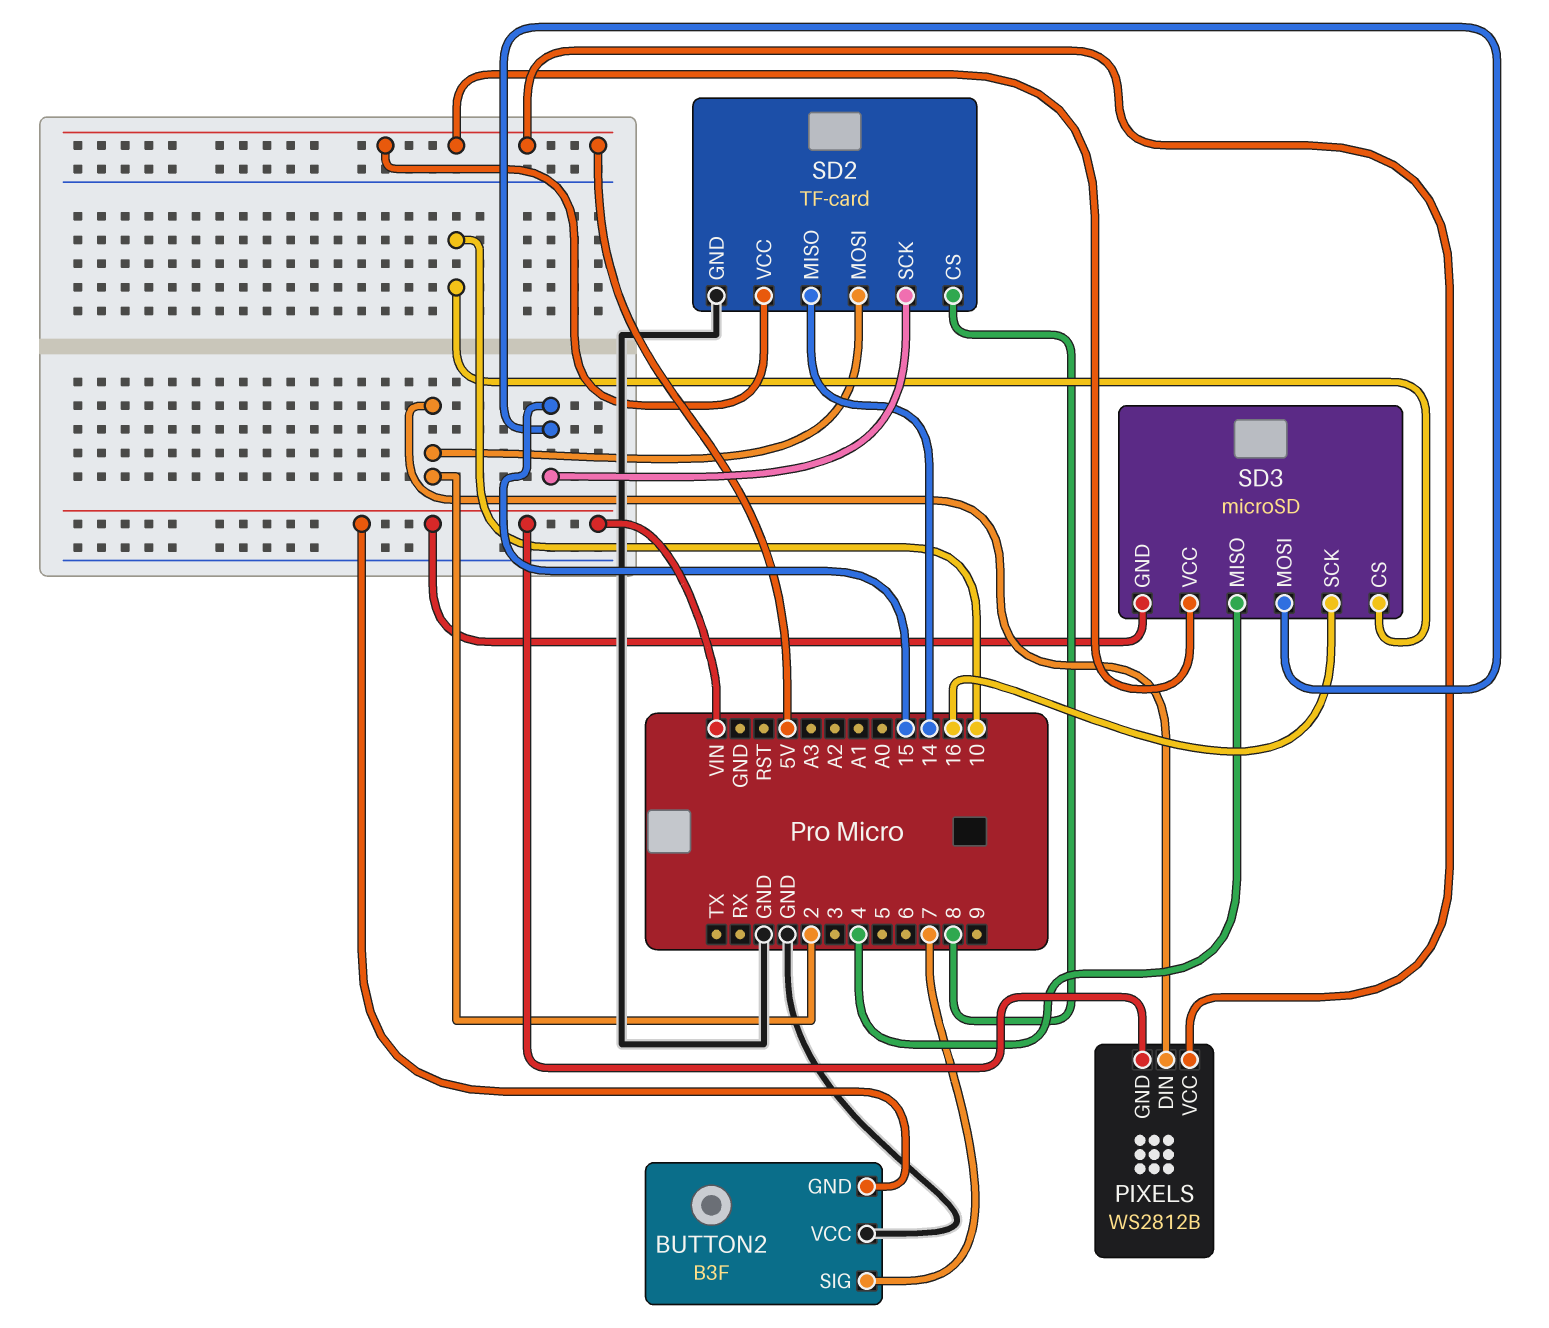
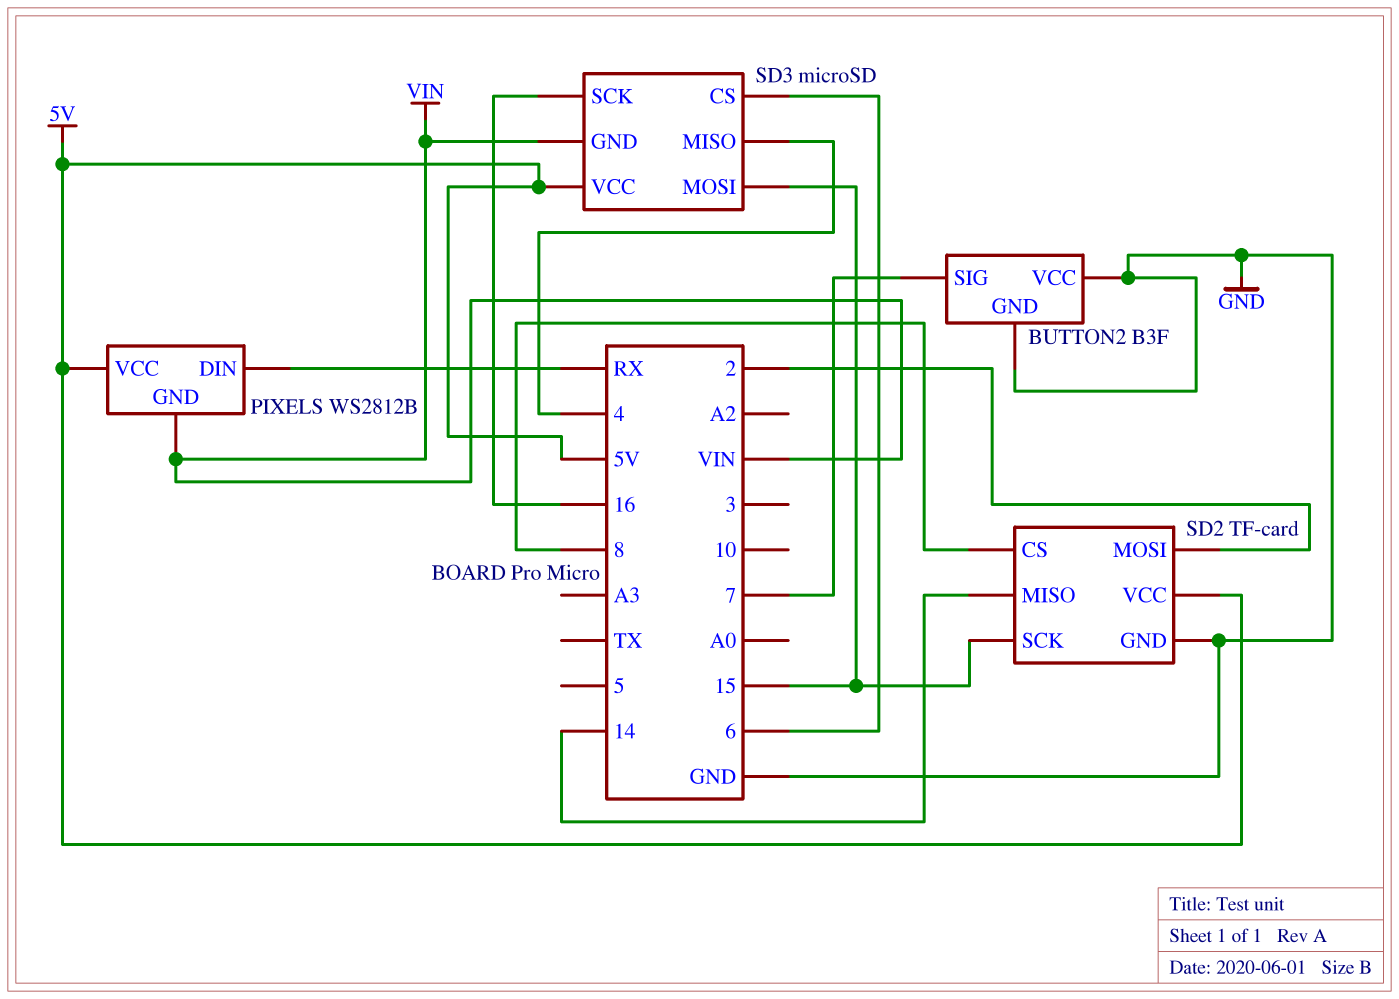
BUTTON2 pin GND: VIN -> GND
PIXELS pin DIN: 2 -> RX
SD3 pin CS: 10 -> 6

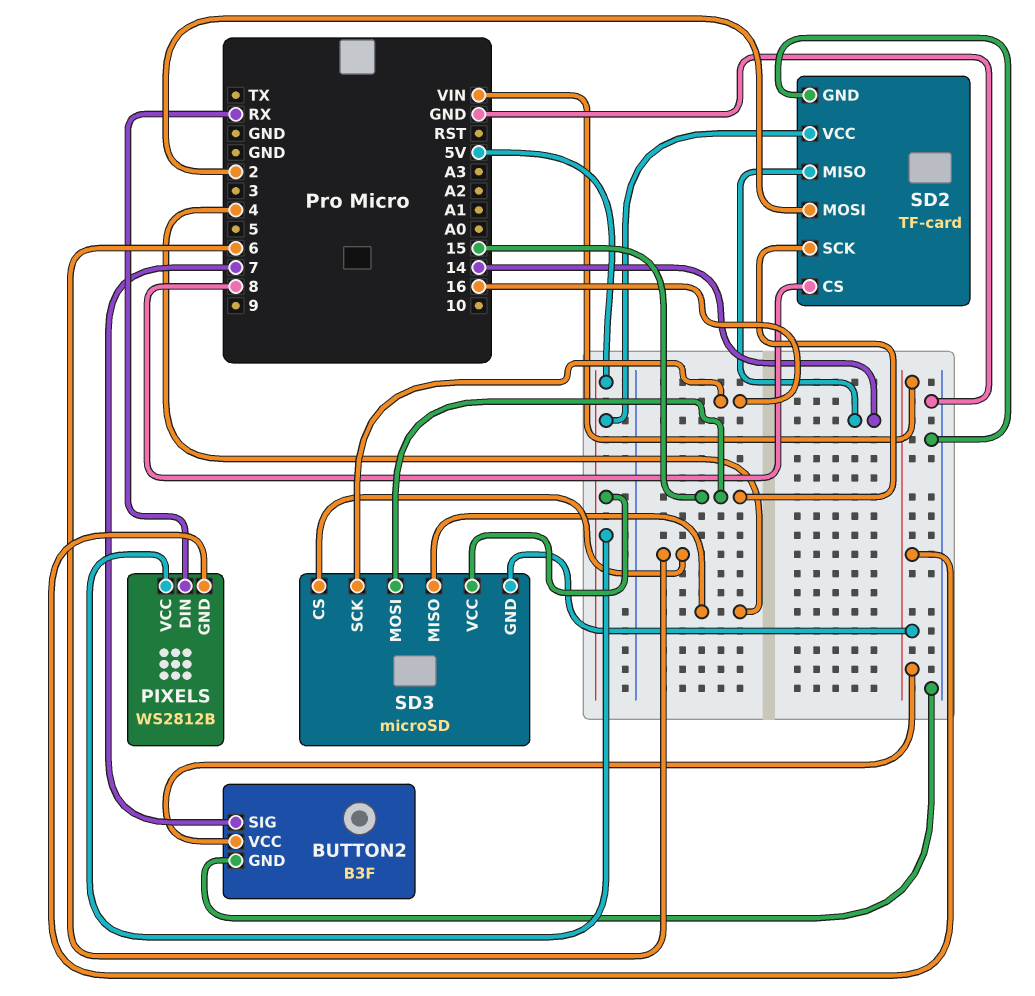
BUTTON2 pin VCC: GND -> VIN

